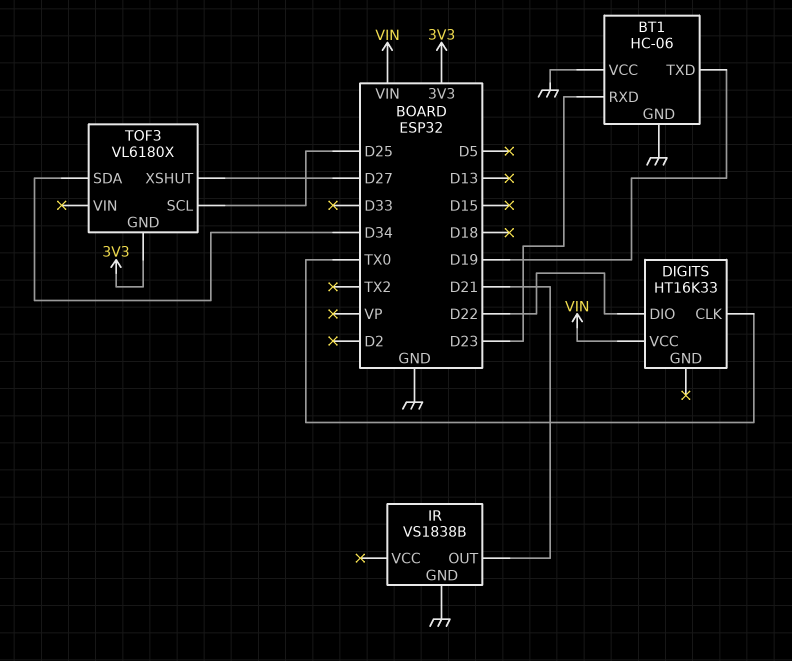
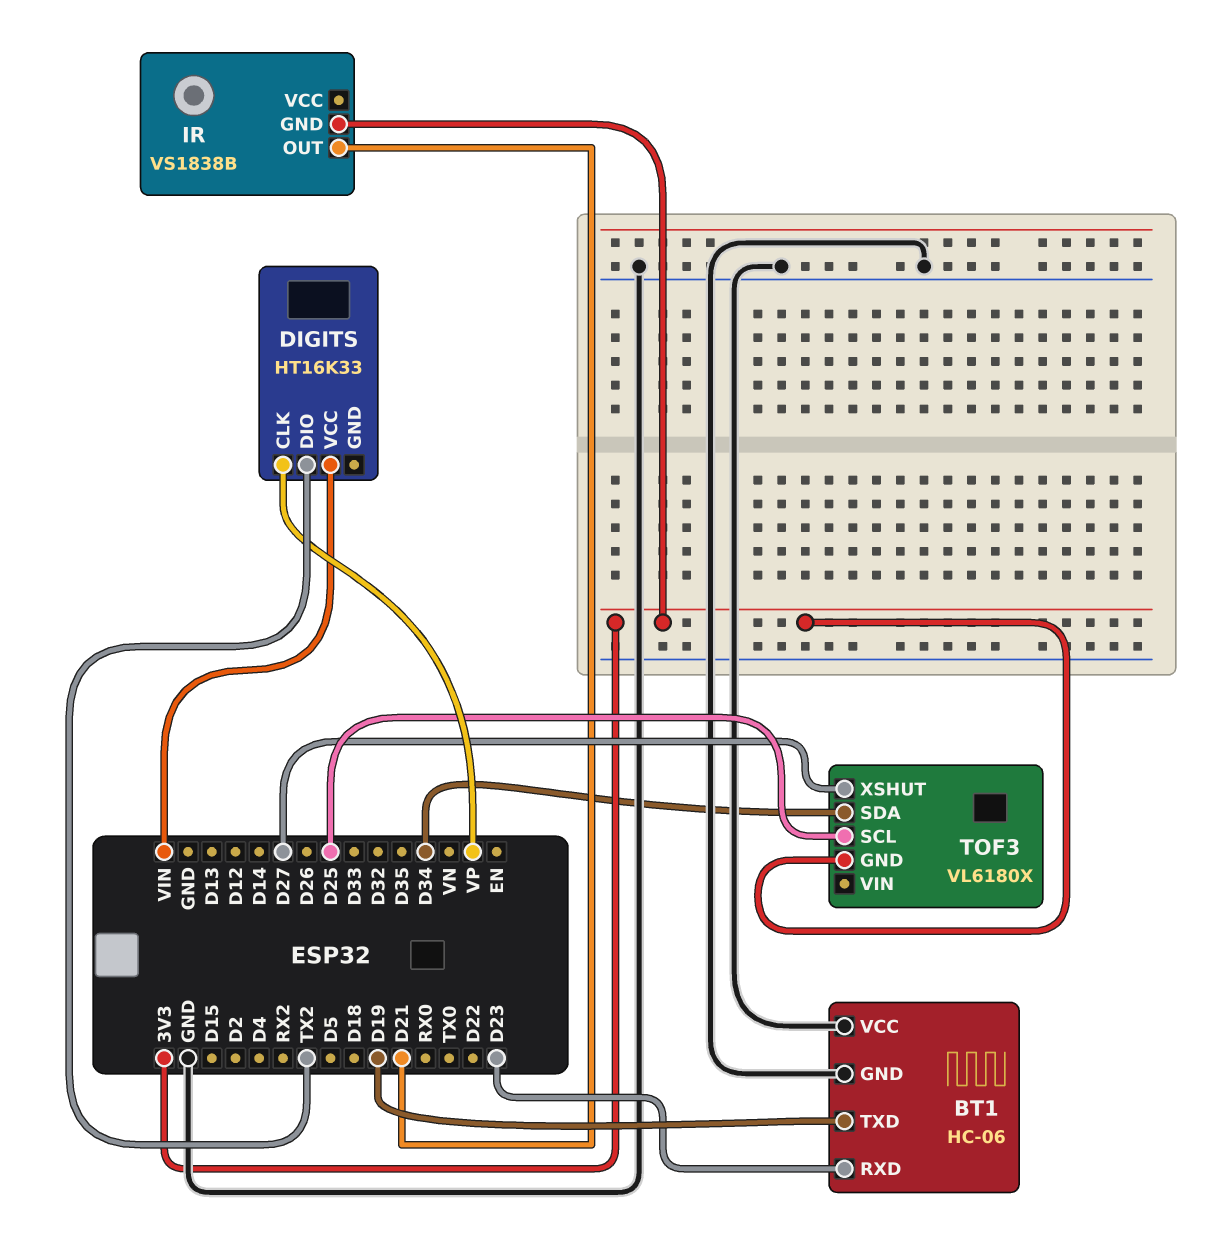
DIGITS pin CLK: TX0 -> VP
DIGITS pin DIO: D22 -> TX2
IR pin GND: GND -> 3V3

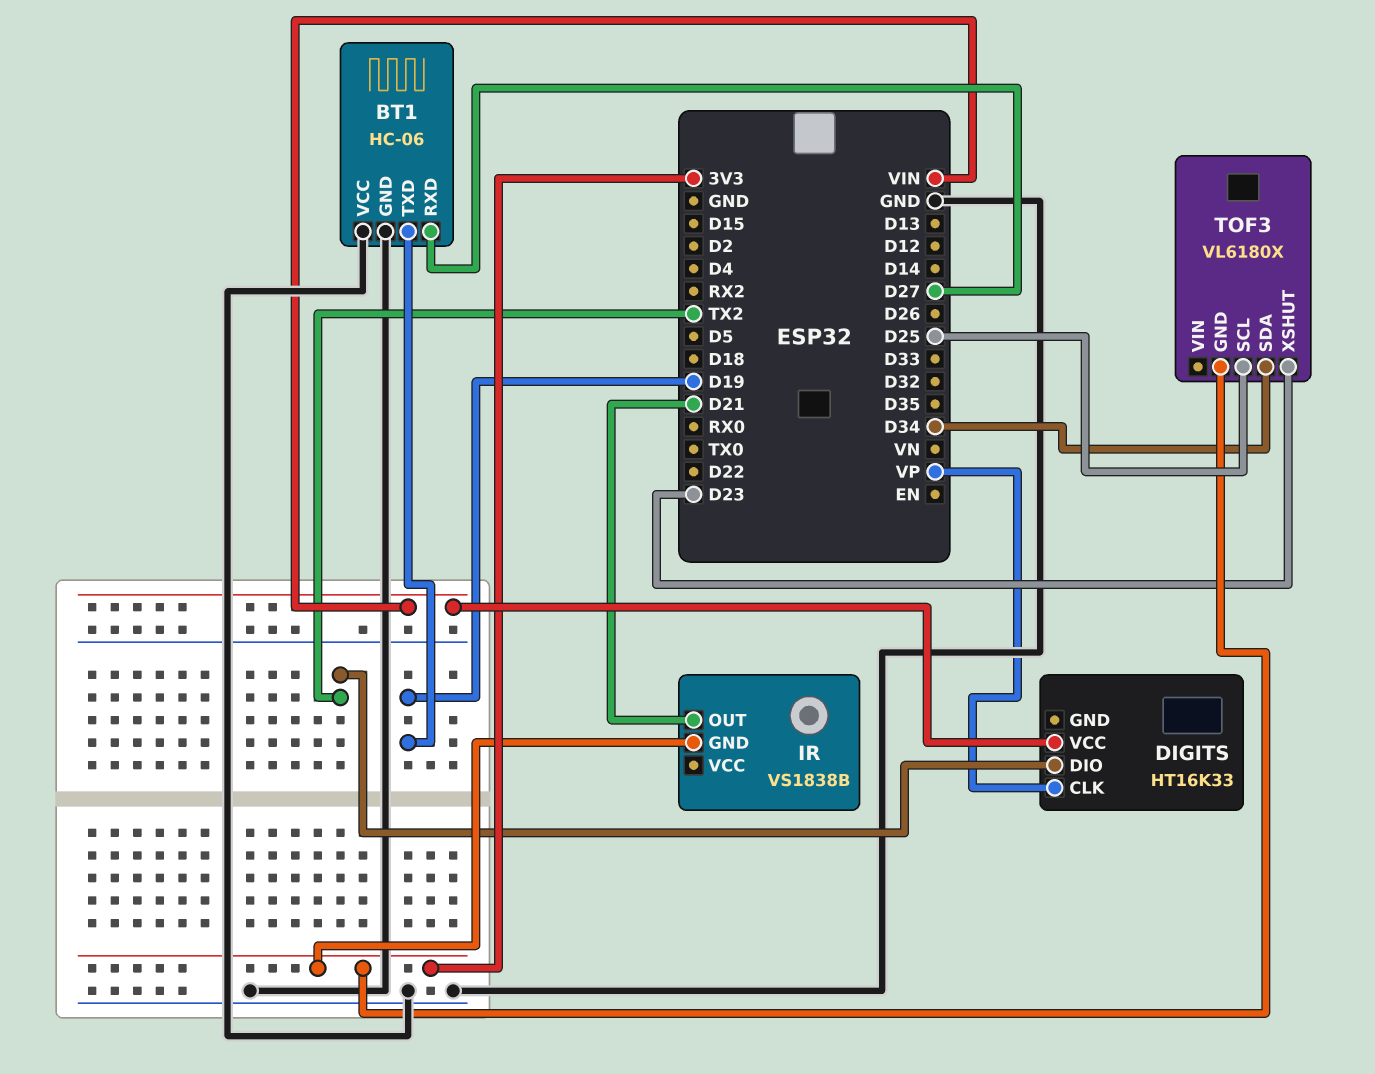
BT1 pin RXD: D23 -> D27
TOF3 pin XSHUT: D27 -> D23

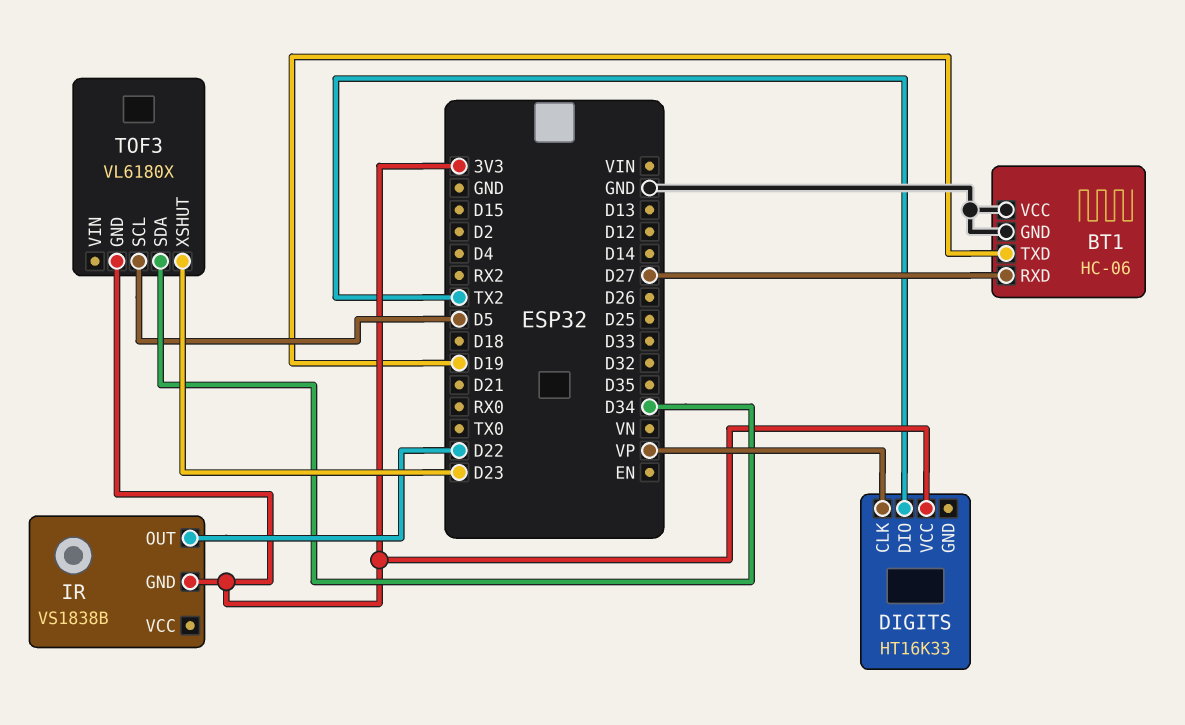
DIGITS pin VCC: VIN -> 3V3
IR pin OUT: D21 -> D22
TOF3 pin SCL: D25 -> D5

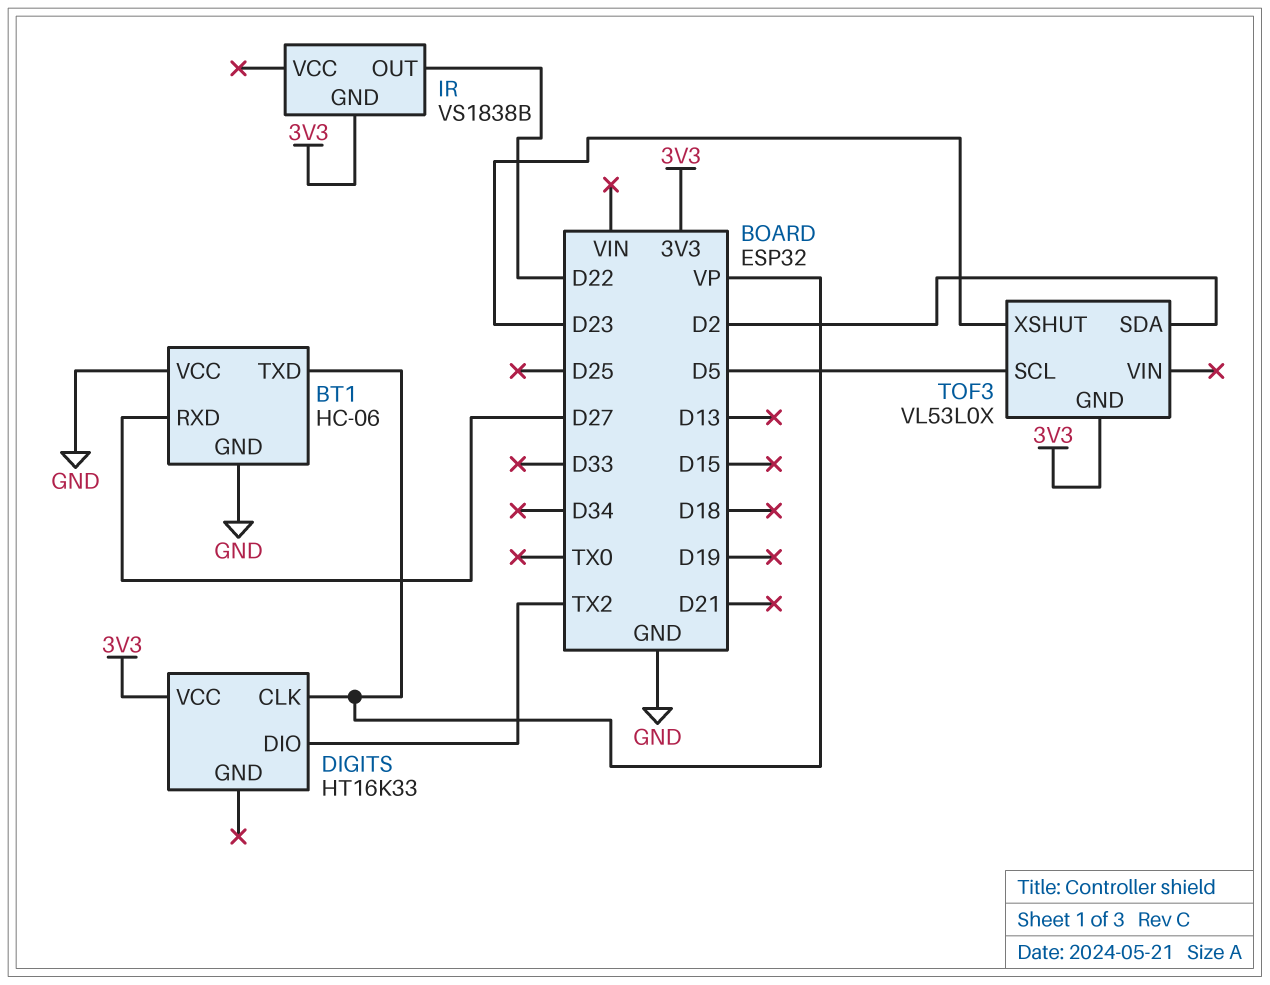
BT1 pin TXD: D19 -> VP
TOF3: VL6180X -> VL53L0X
TOF3 pin SDA: D34 -> D2

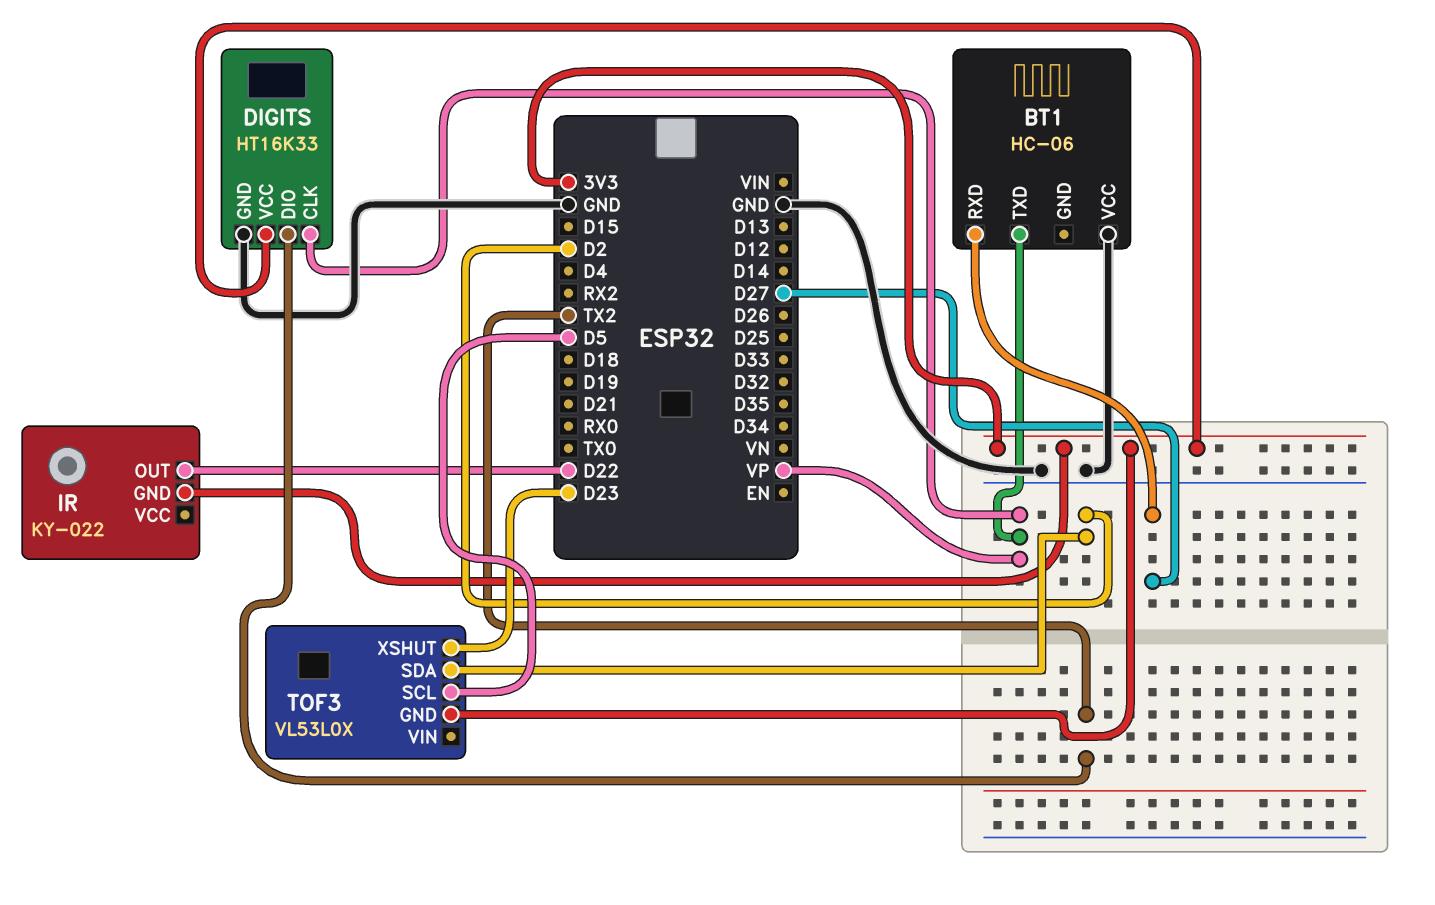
BT1 pin GND: GND -> none
DIGITS pin GND: none -> GND
IR: VS1838B -> KY-022

